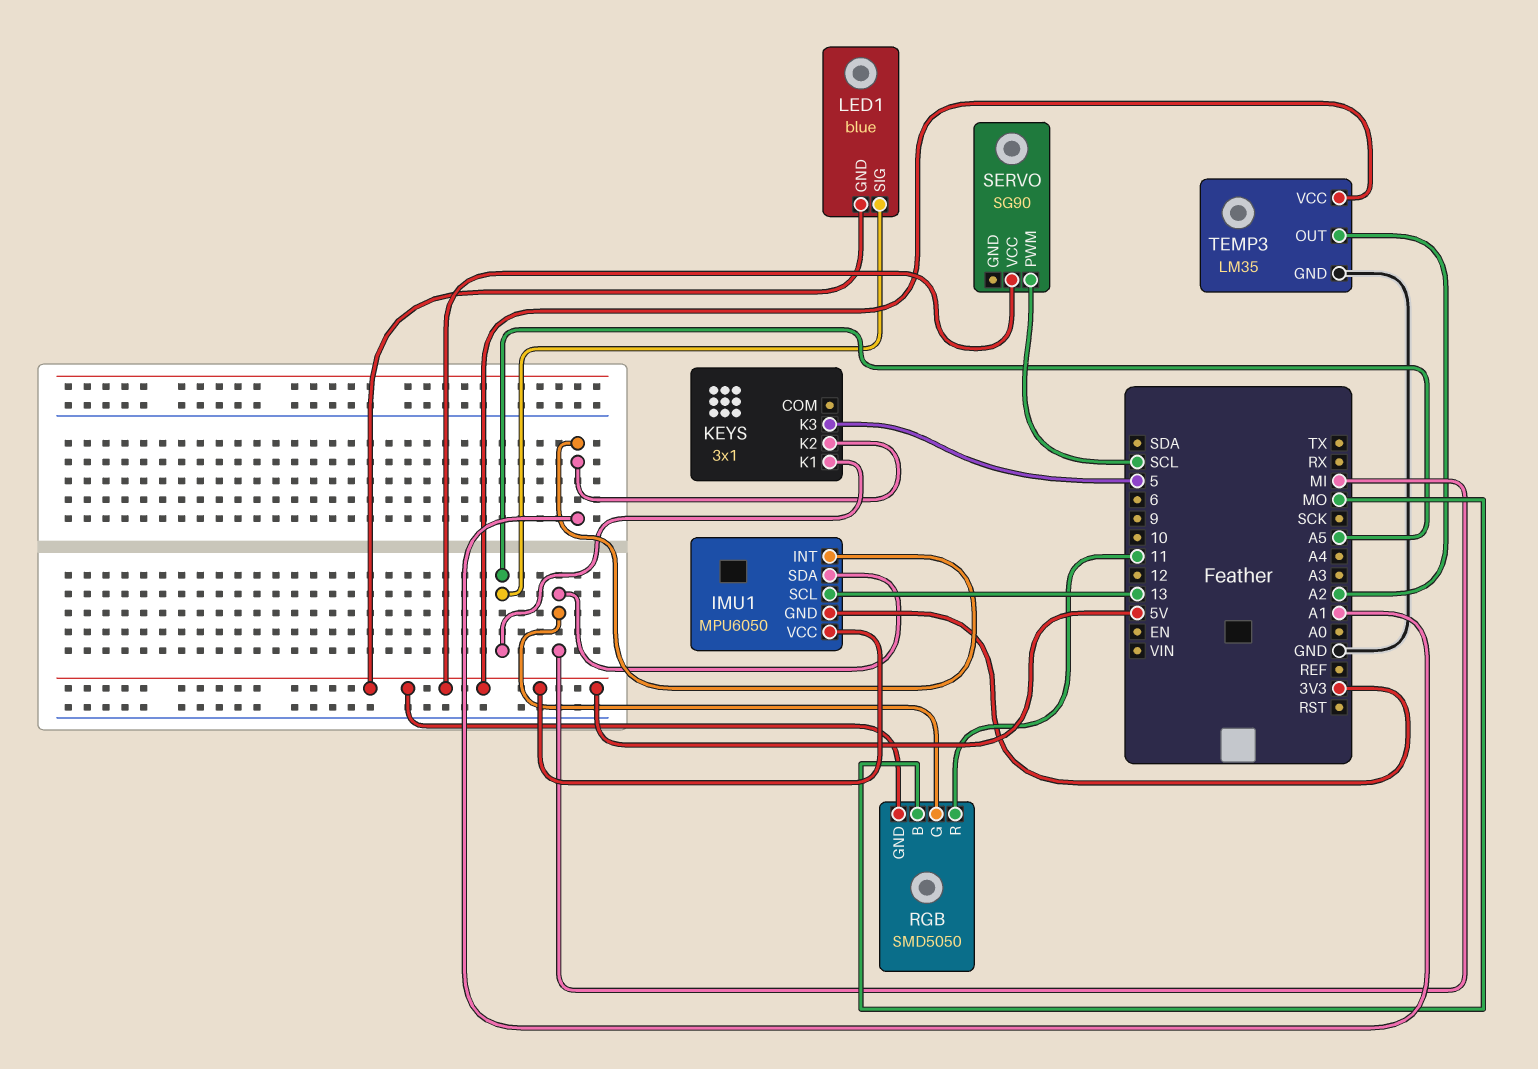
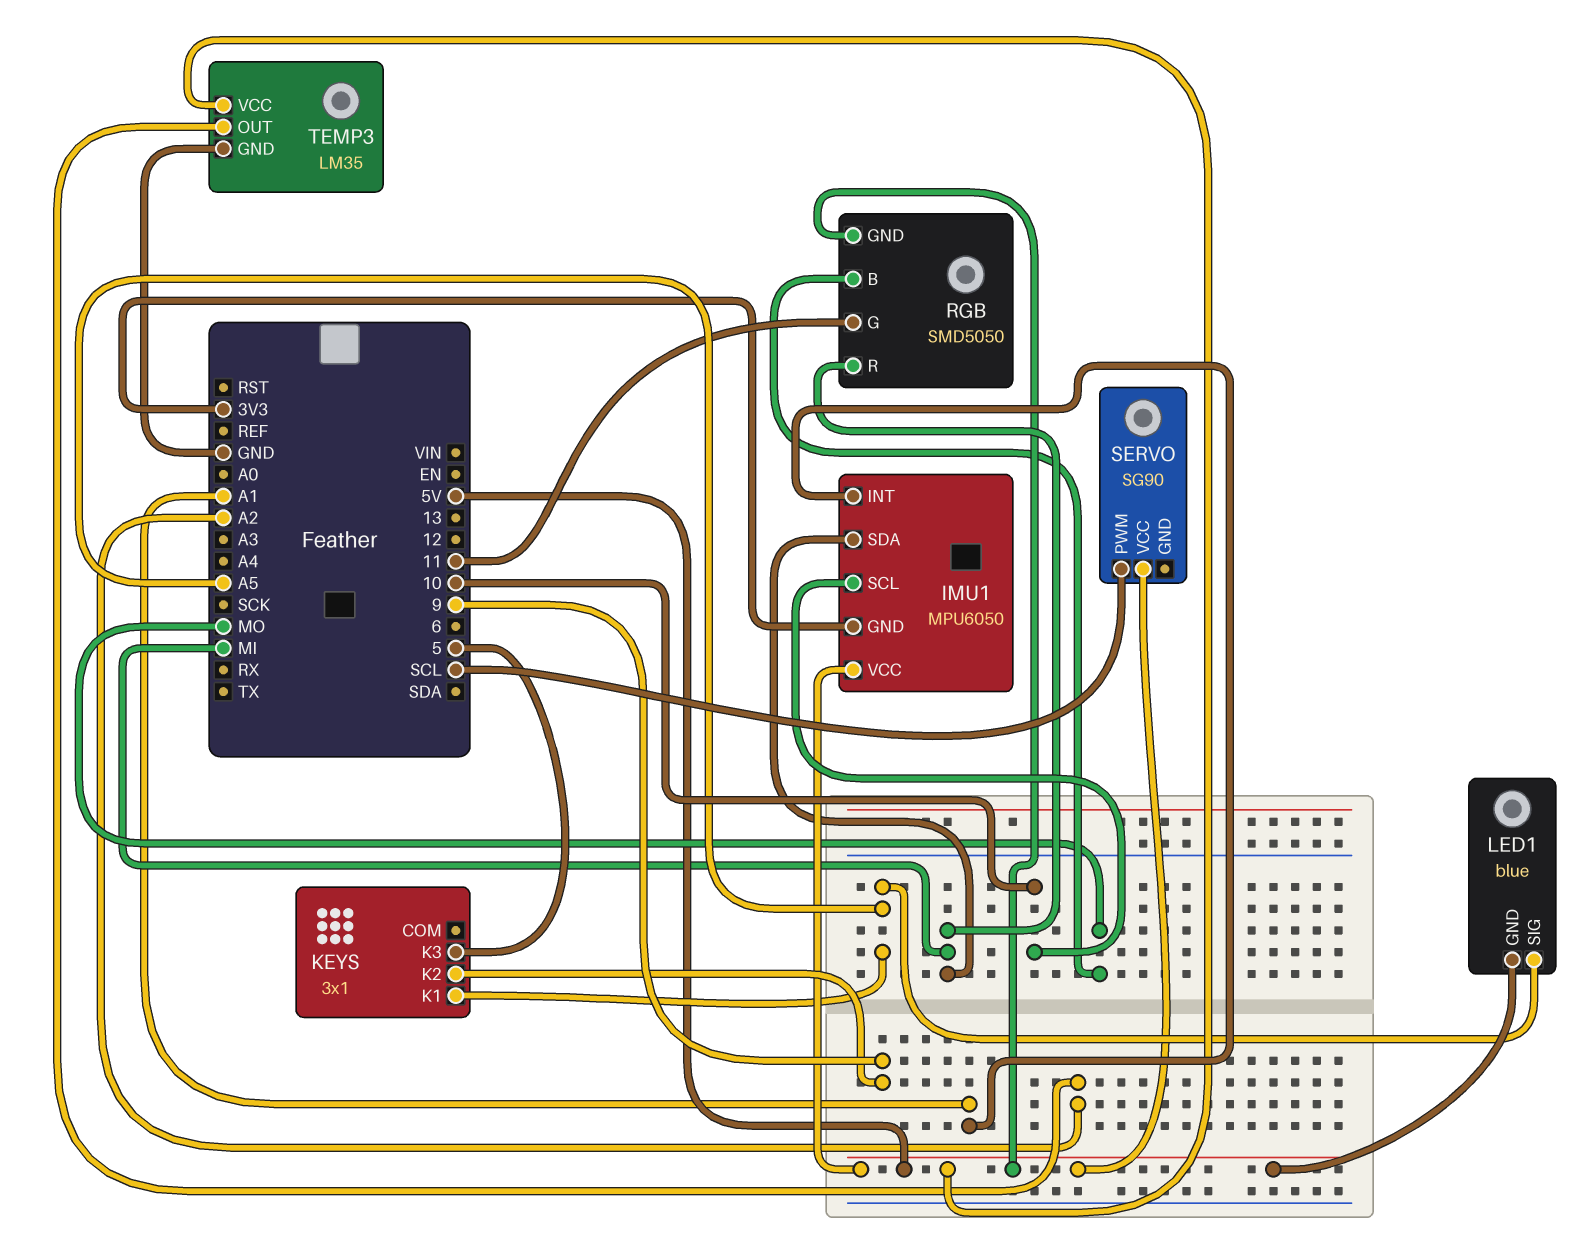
IMU1 pin SCL: 13 -> 10
KEYS pin K2: A1 -> 9
RGB pin G: MI -> 11
RGB pin R: 11 -> MI

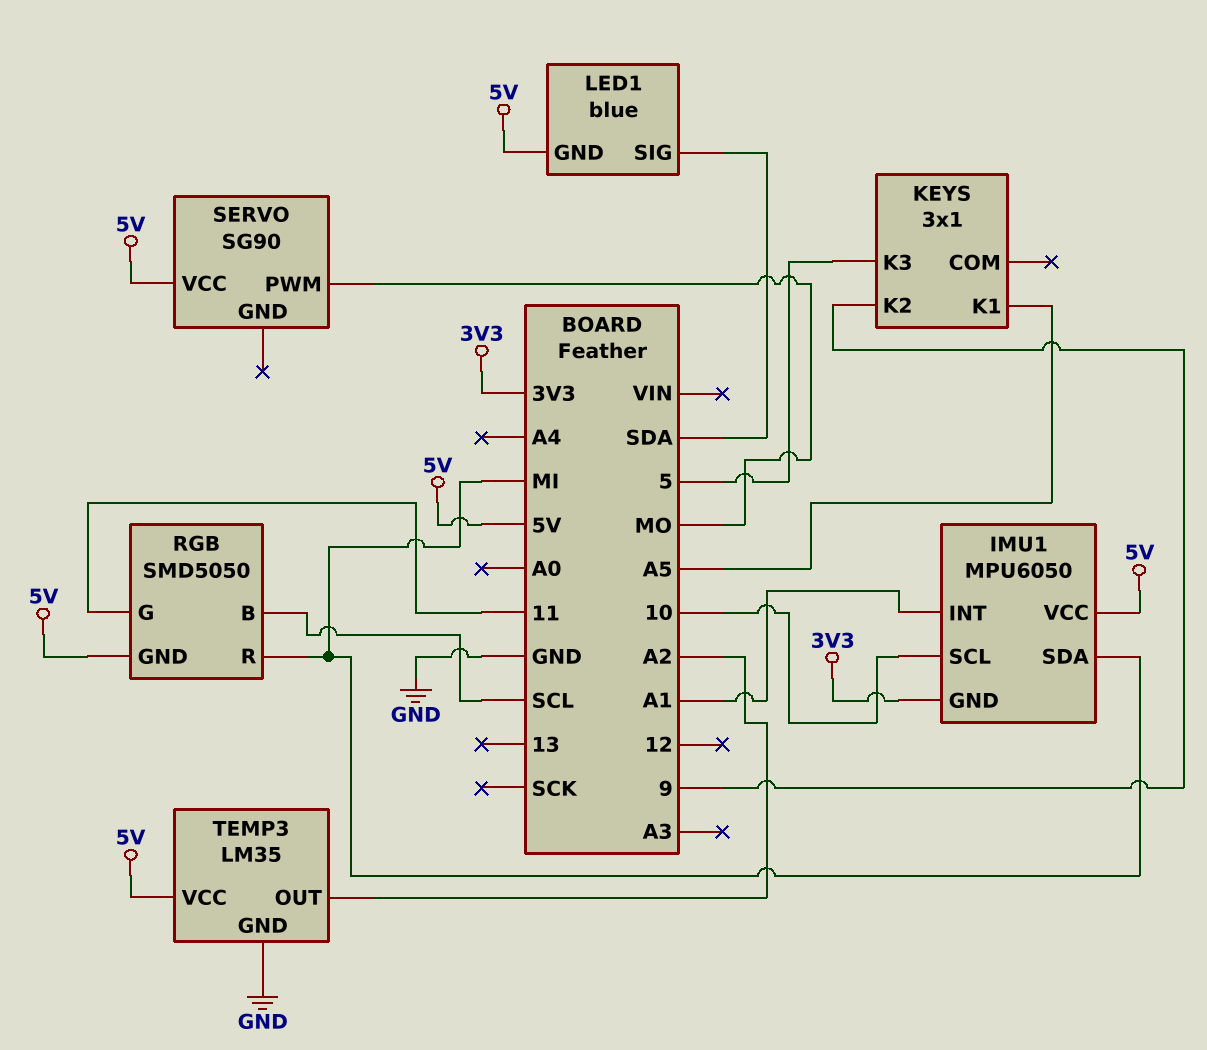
LED1 pin SIG: A5 -> SDA
RGB pin B: MO -> SCL
SERVO pin PWM: SCL -> MO

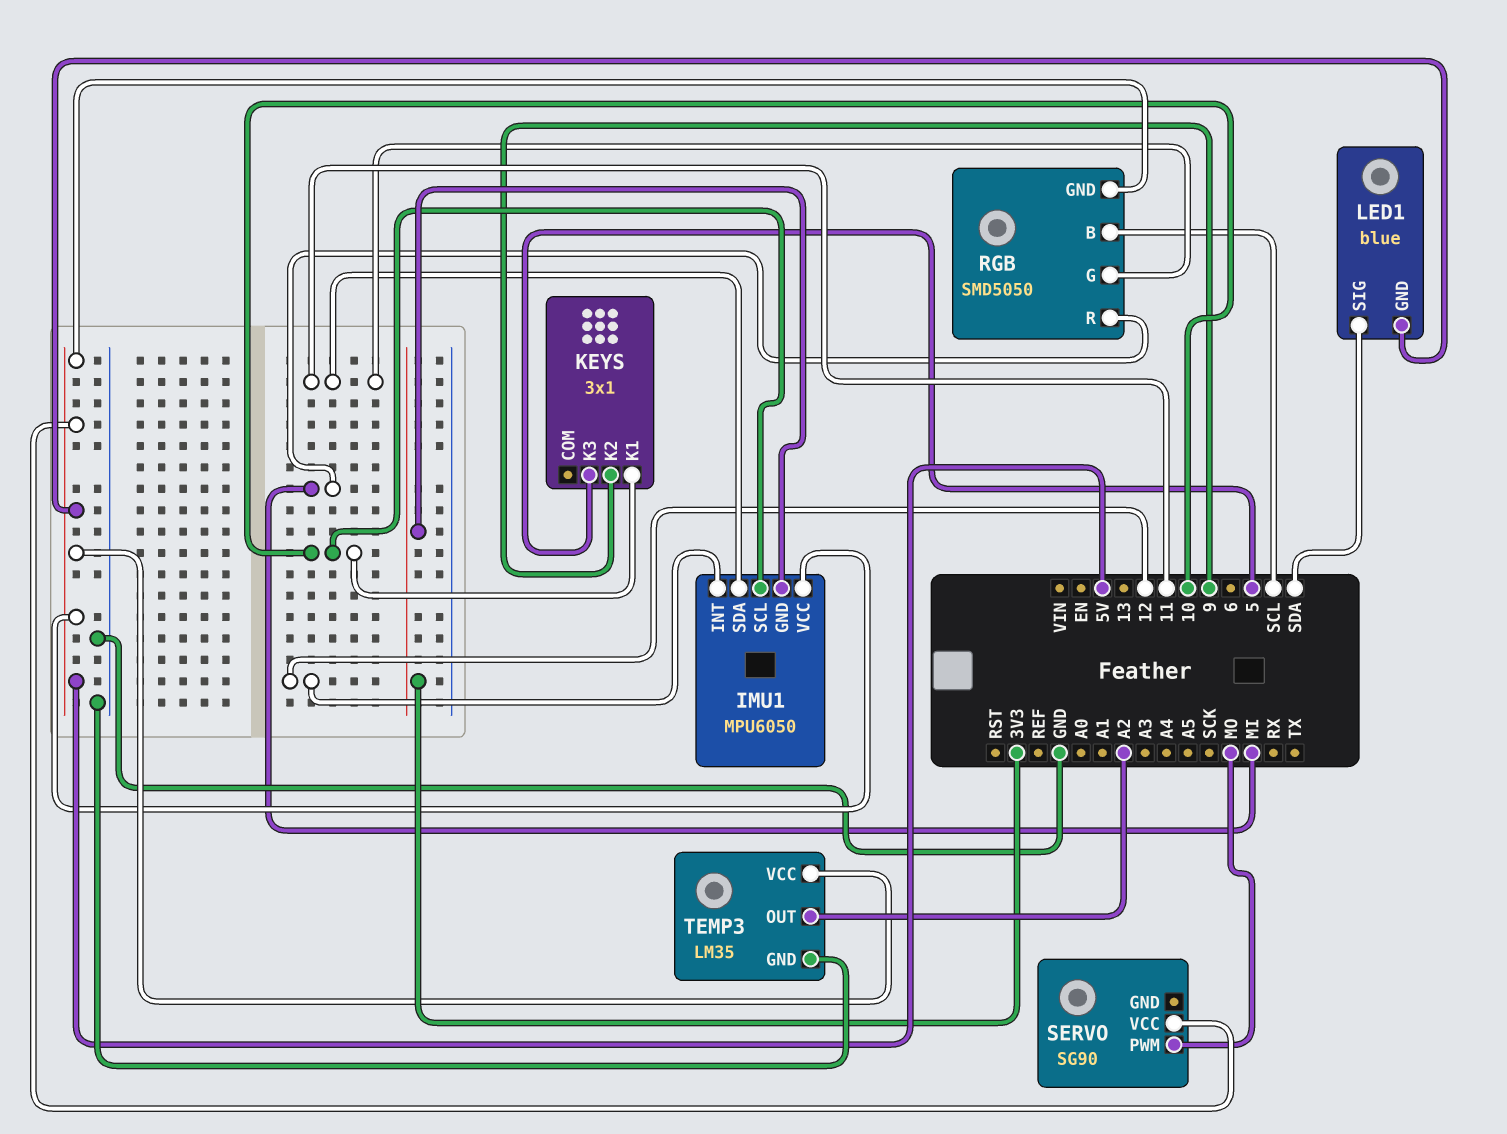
IMU1 pin INT: A1 -> 12
IMU1 pin SDA: MI -> 11
KEYS pin K1: A5 -> 10

